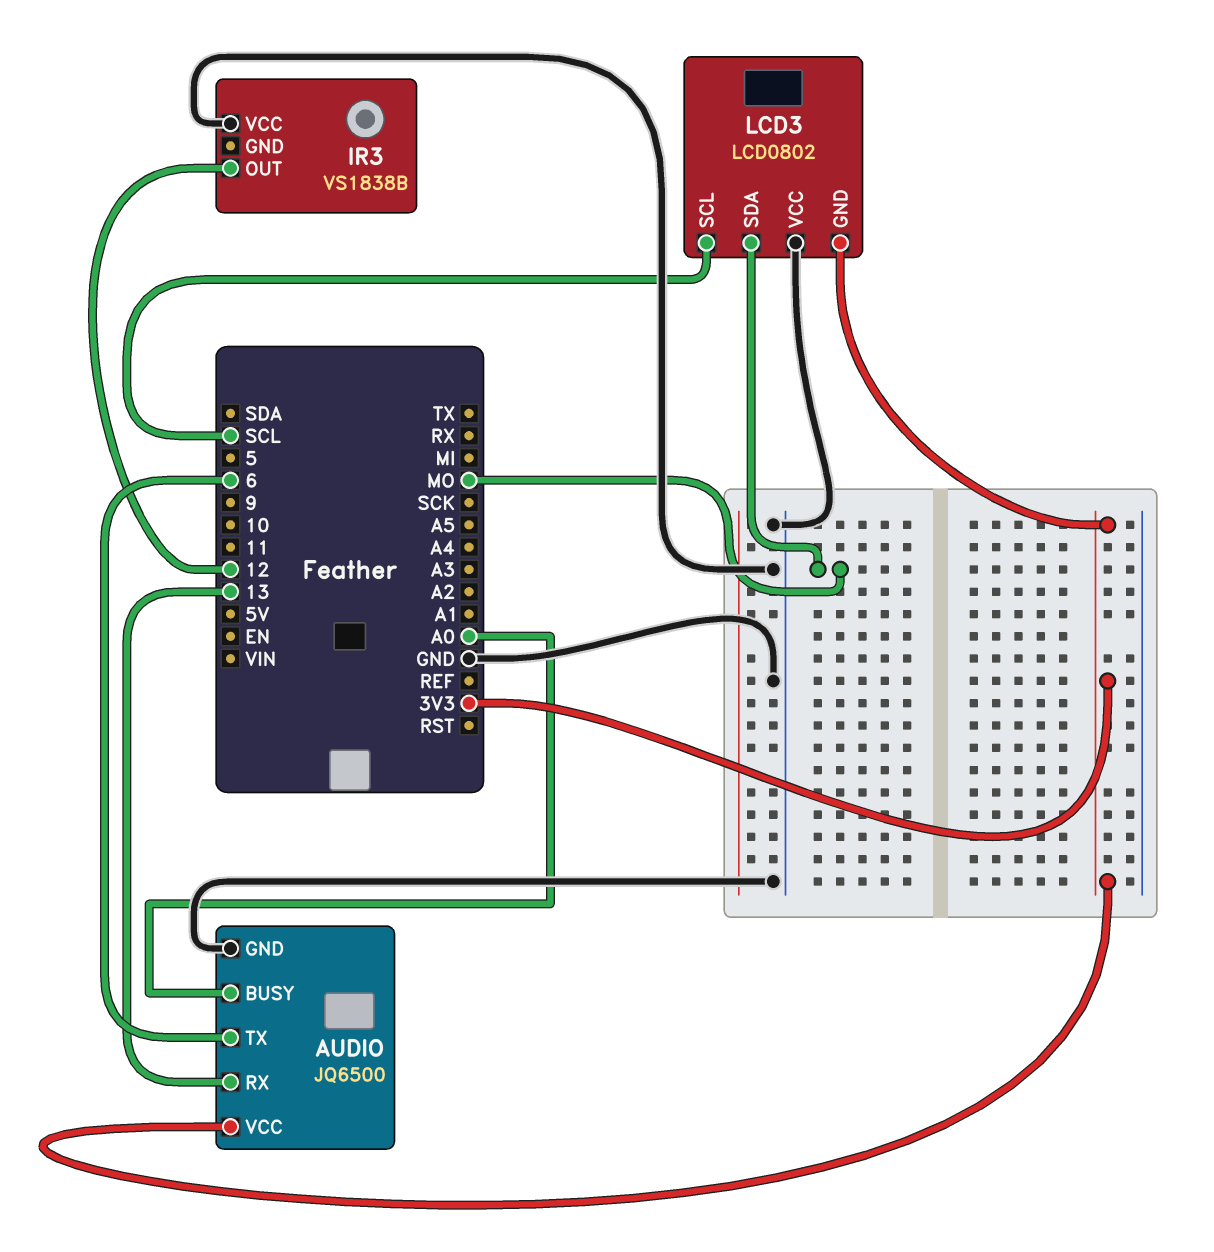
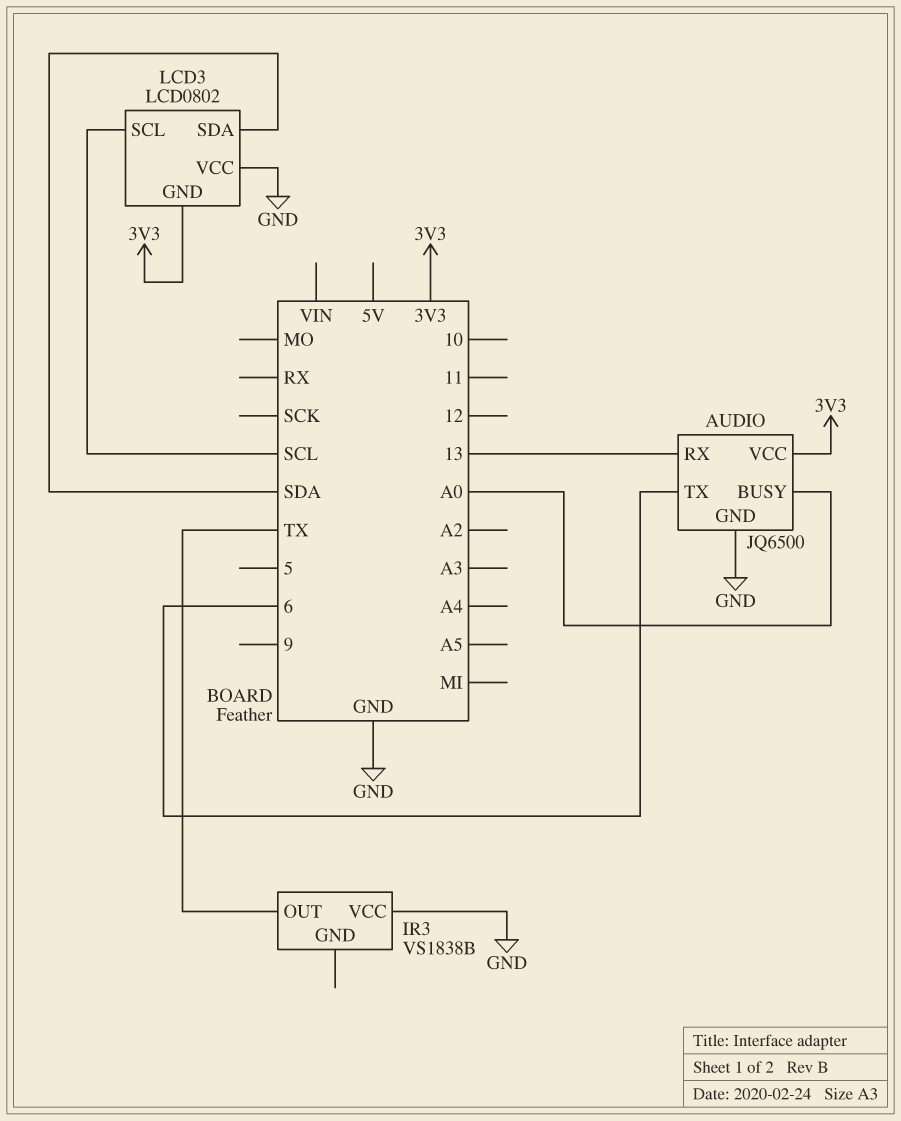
IR3 pin OUT: 12 -> TX
LCD3 pin SDA: MO -> SDA

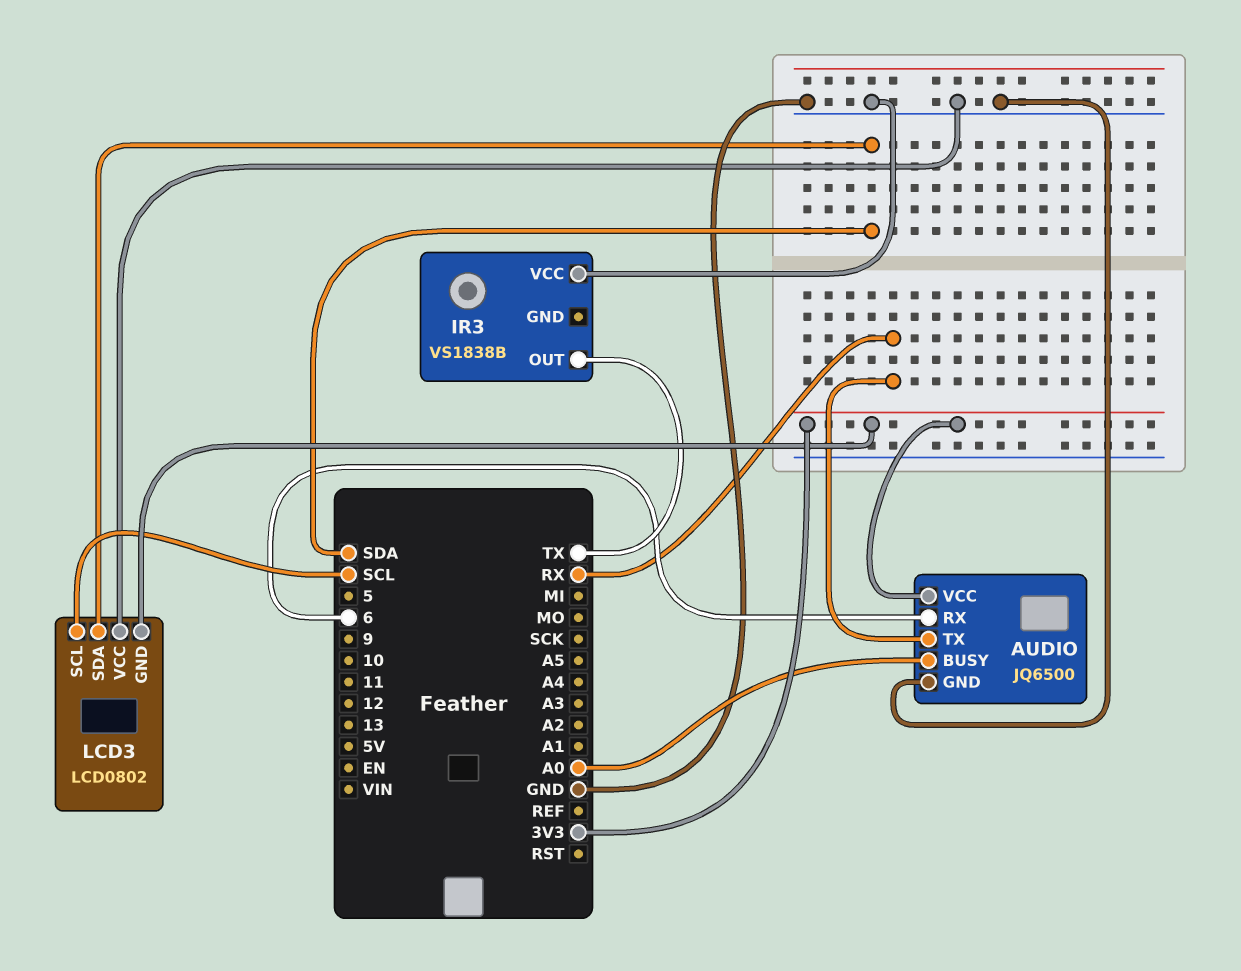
AUDIO pin RX: 13 -> 6
AUDIO pin TX: 6 -> RX

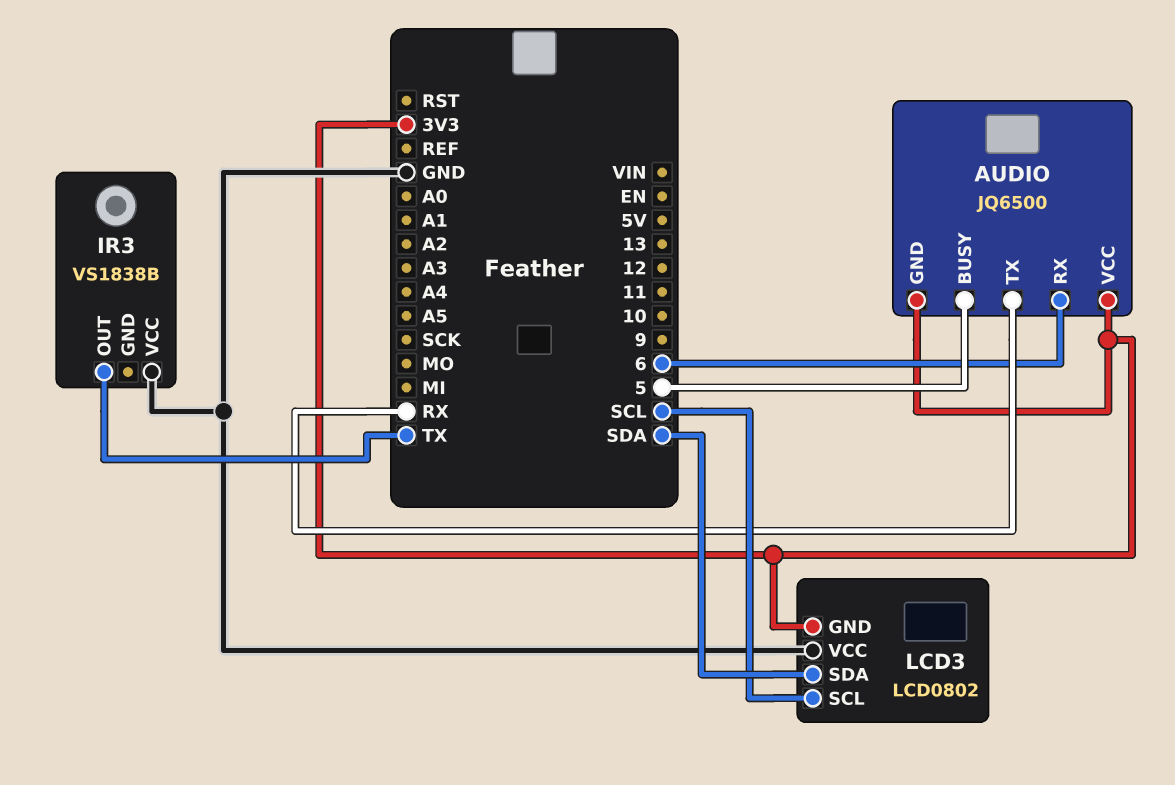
AUDIO pin BUSY: A0 -> 5
AUDIO pin GND: GND -> 3V3

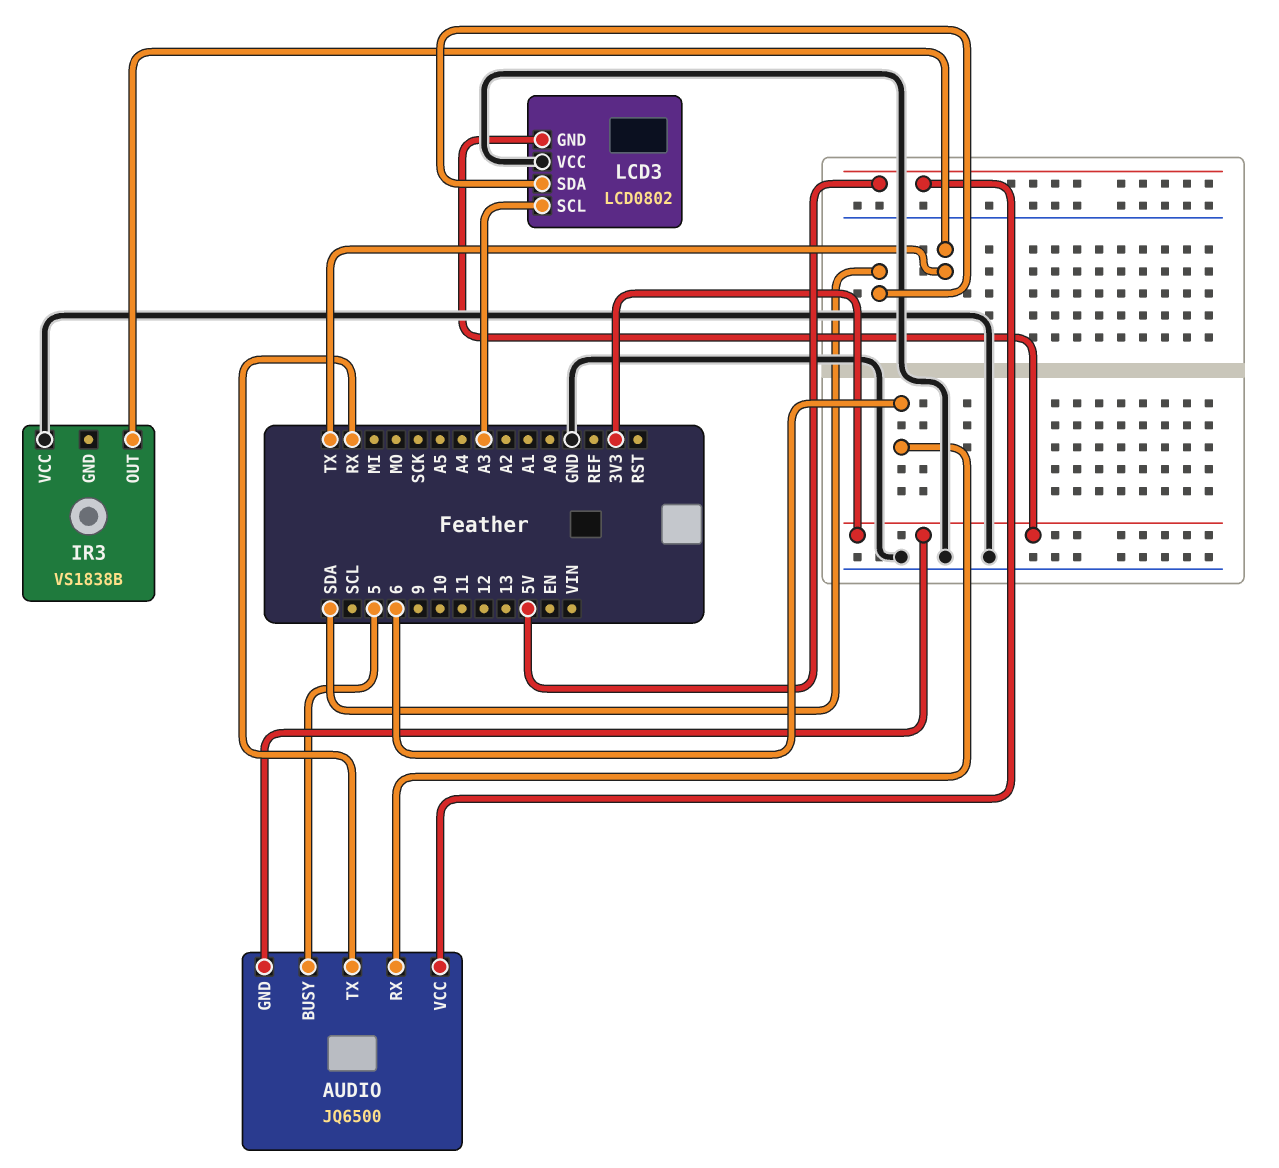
AUDIO pin VCC: 3V3 -> 5V
LCD3 pin SCL: SCL -> A3

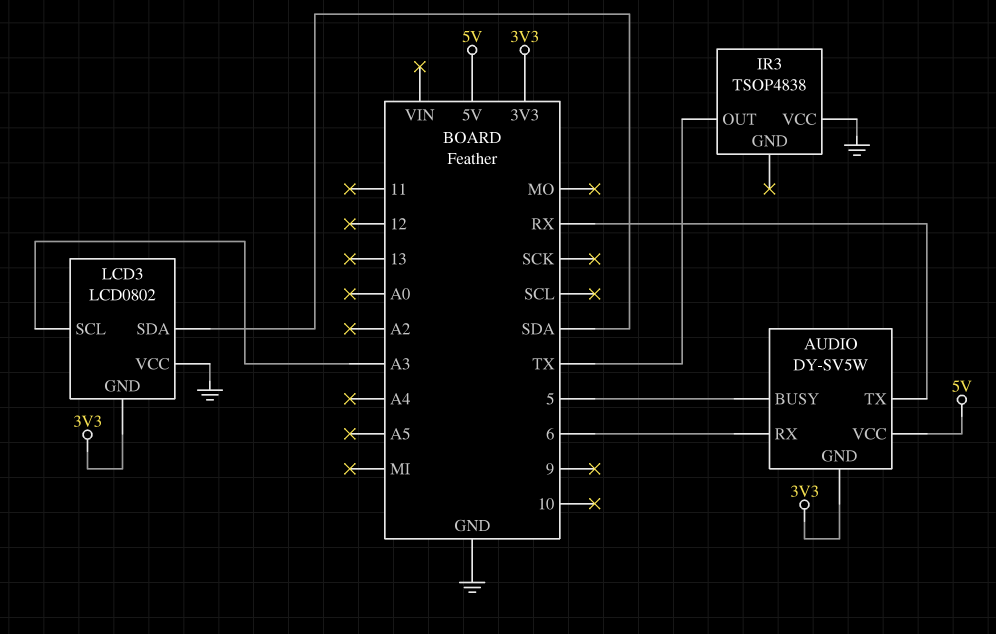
AUDIO: JQ6500 -> DY-SV5W
IR3: VS1838B -> TSOP4838

